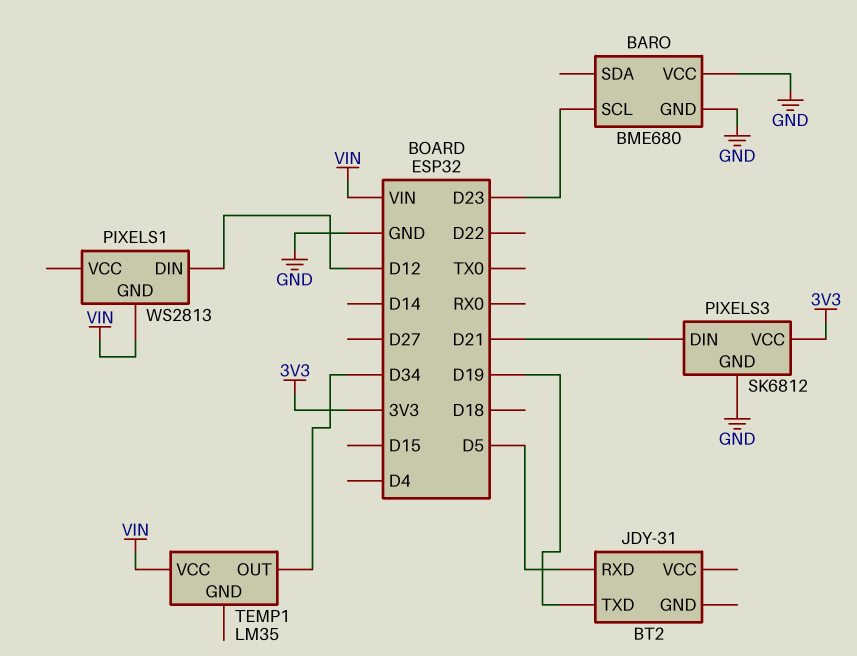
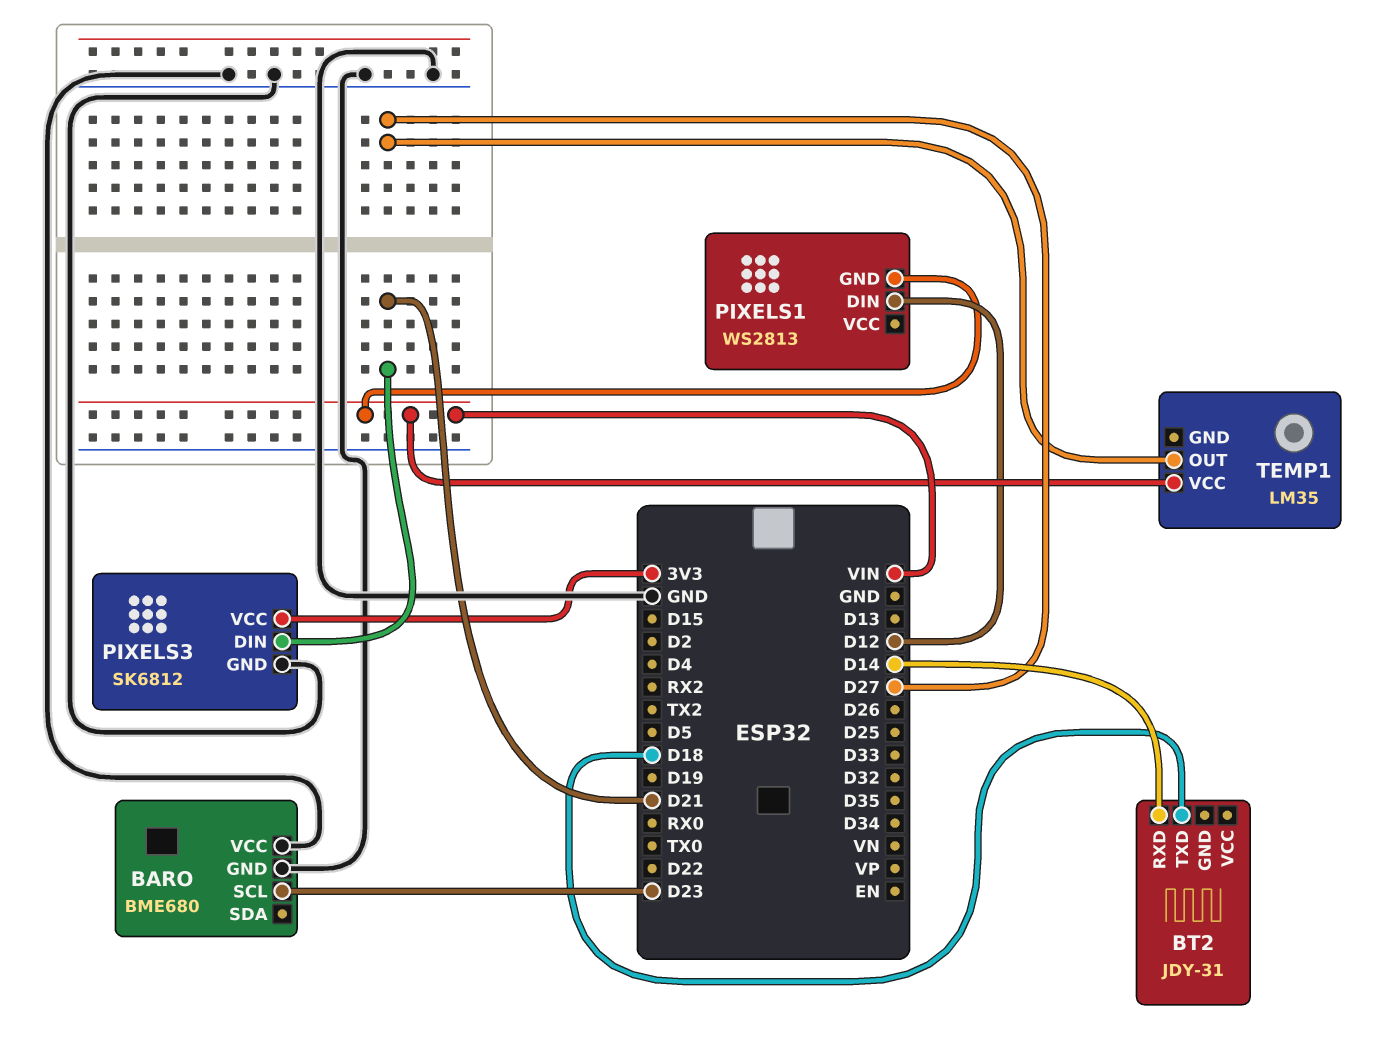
BT2 pin RXD: D5 -> D14
BT2 pin TXD: D19 -> D18
TEMP1 pin OUT: D34 -> D27

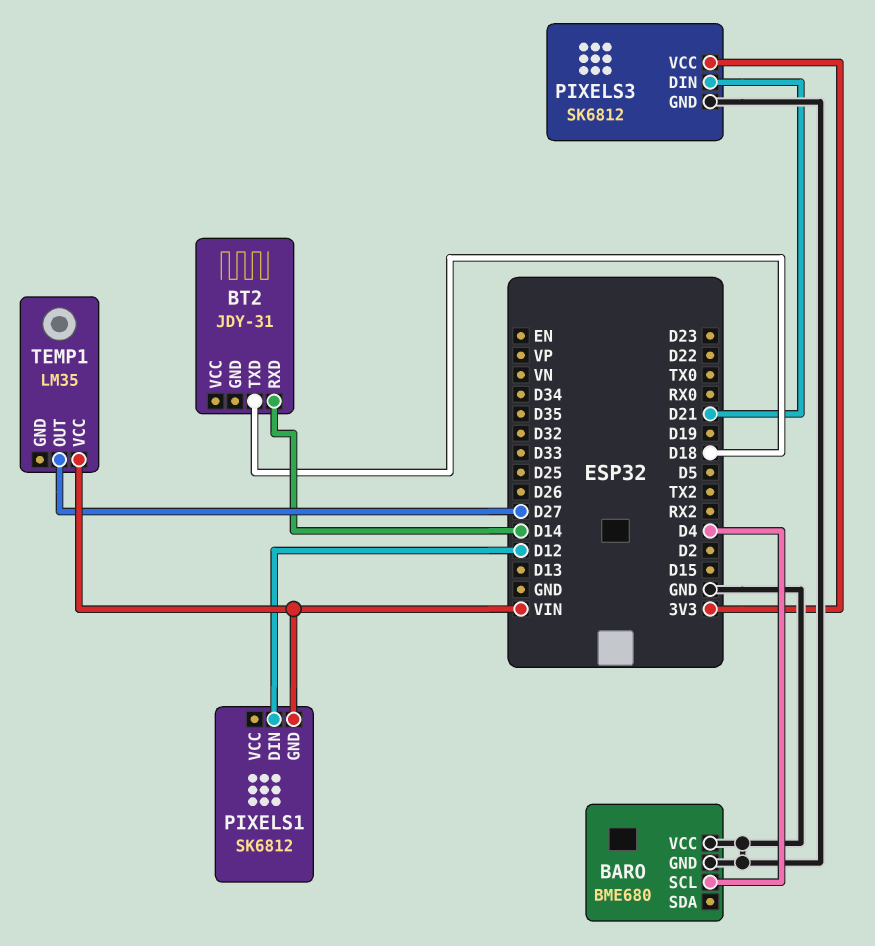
BARO pin SCL: D23 -> D4
PIXELS1: WS2813 -> SK6812

